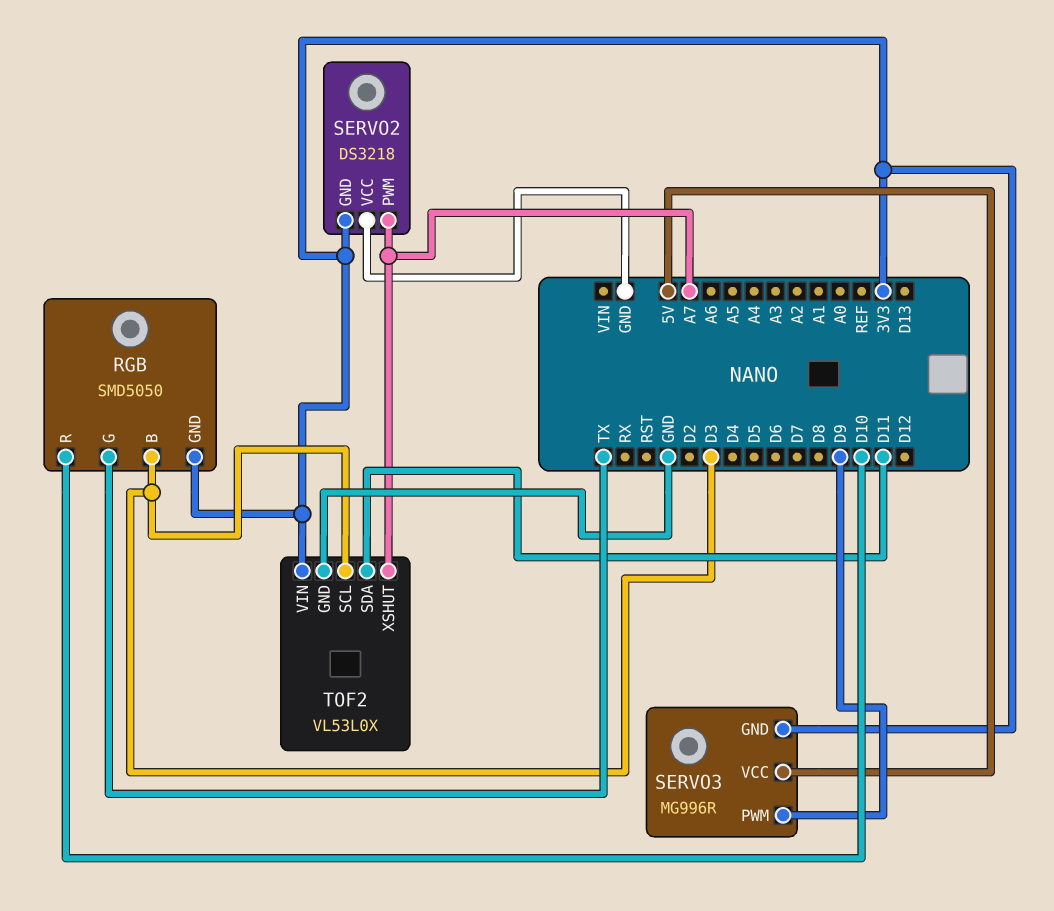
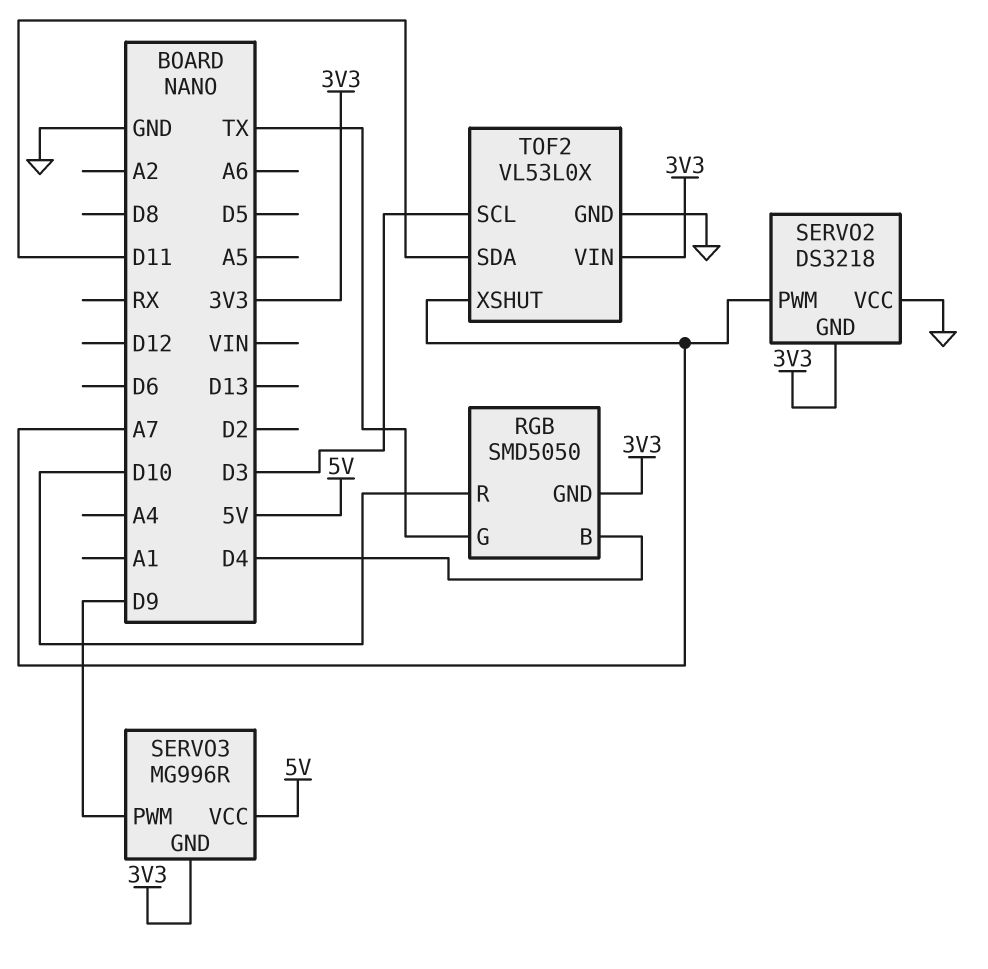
RGB pin B: D3 -> D4

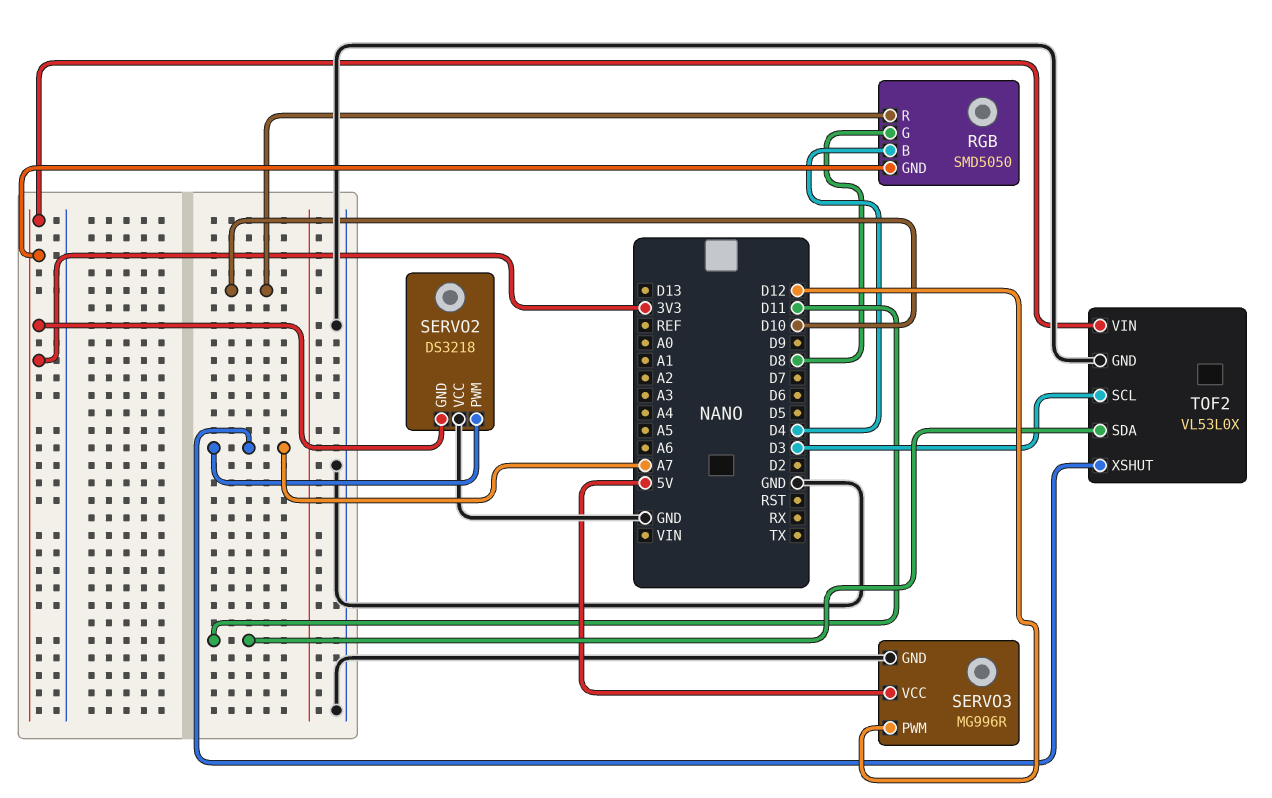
RGB pin G: TX -> D8
SERVO3 pin GND: 3V3 -> GND
SERVO3 pin PWM: D9 -> D12

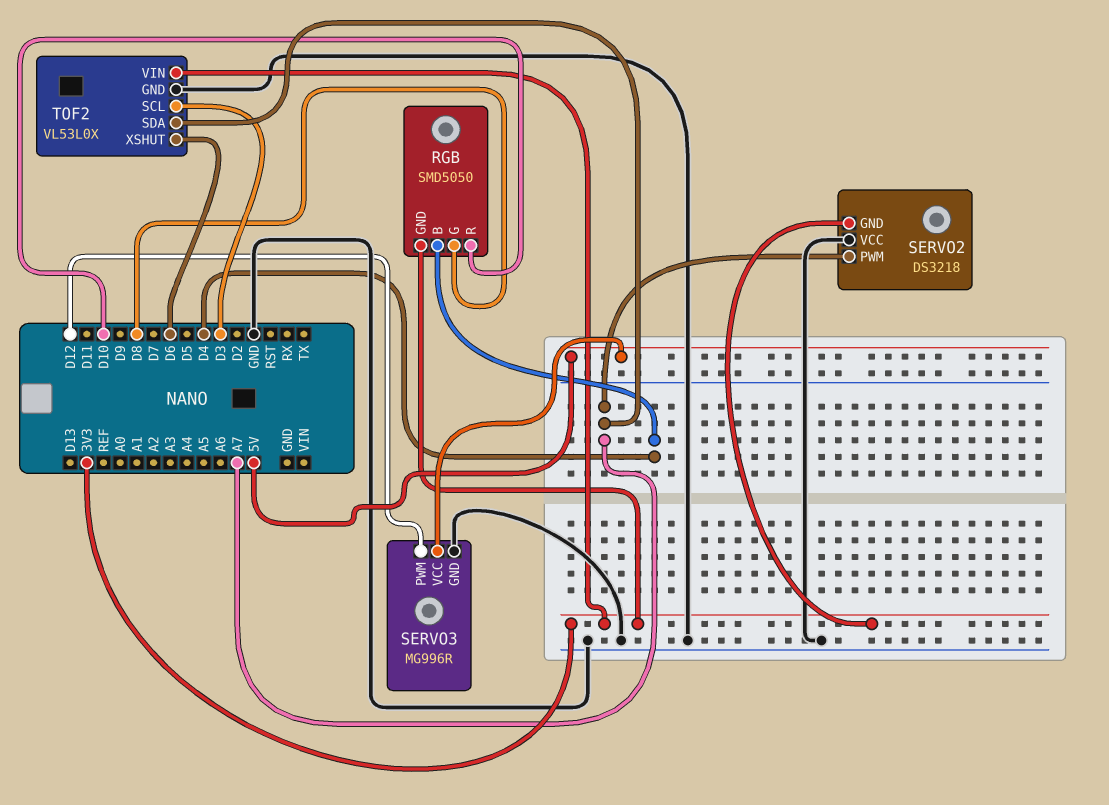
TOF2 pin SDA: D11 -> A7
TOF2 pin XSHUT: A7 -> D6

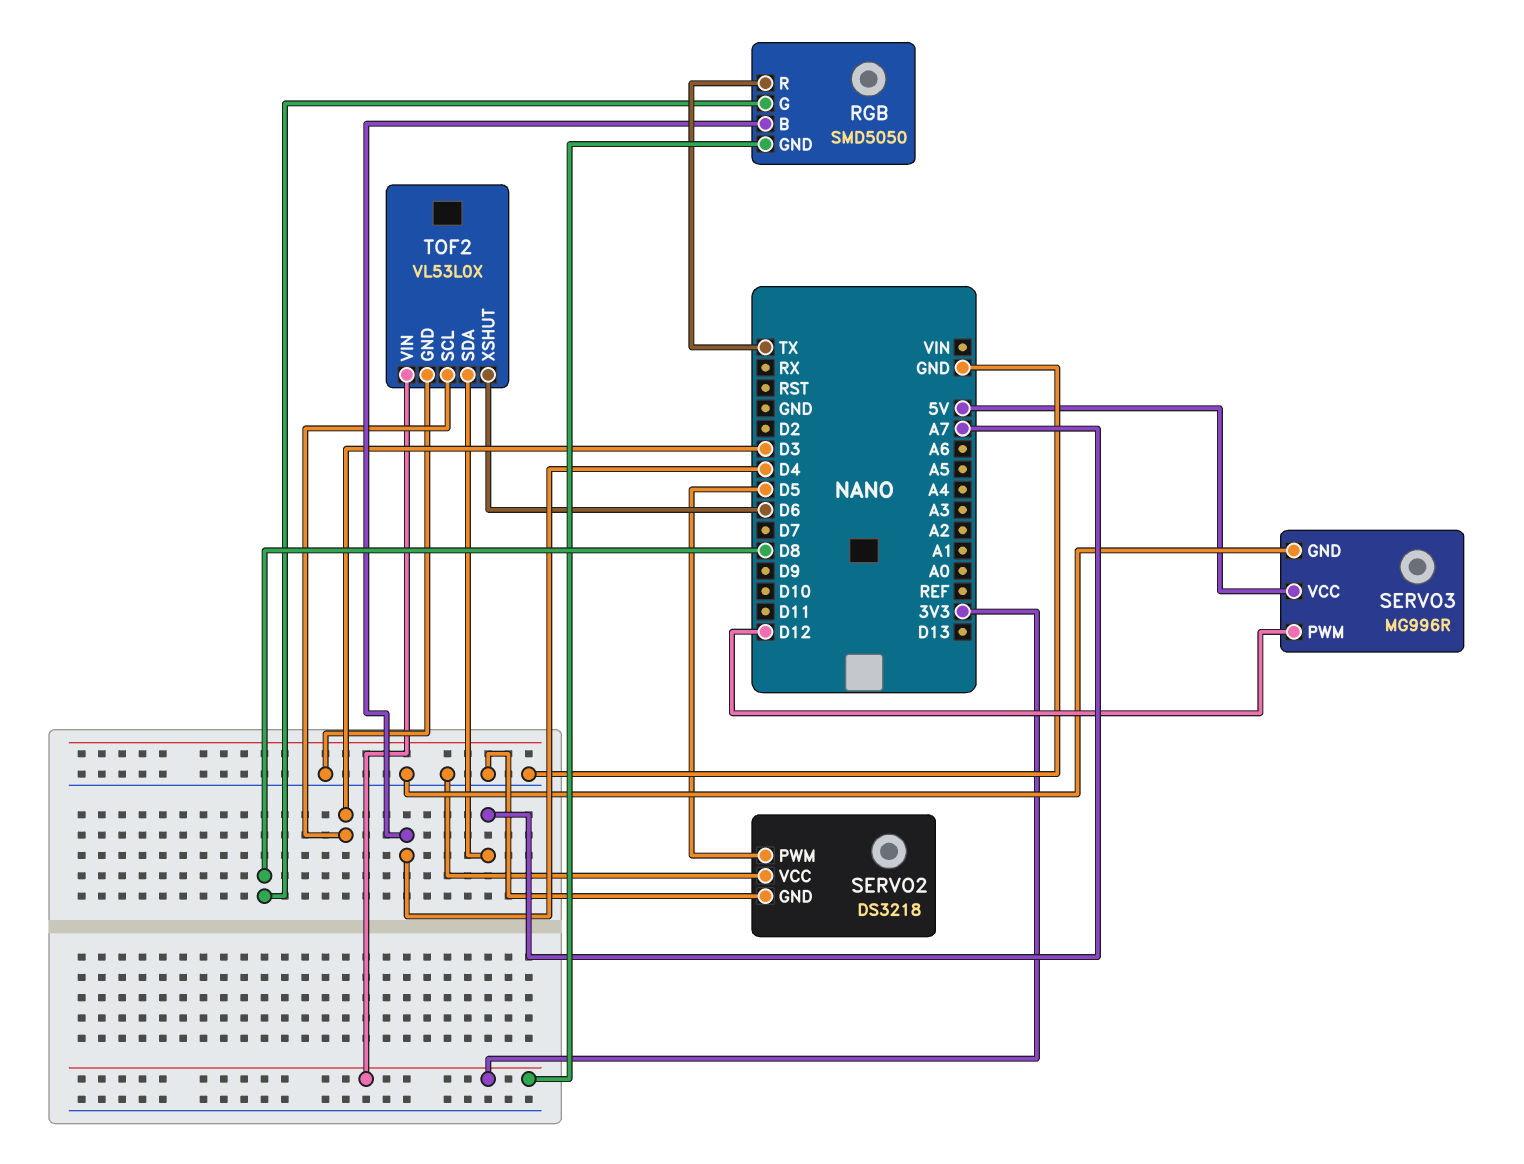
RGB pin R: D10 -> TX
SERVO2 pin GND: 3V3 -> GND
SERVO2 pin PWM: A7 -> D5

